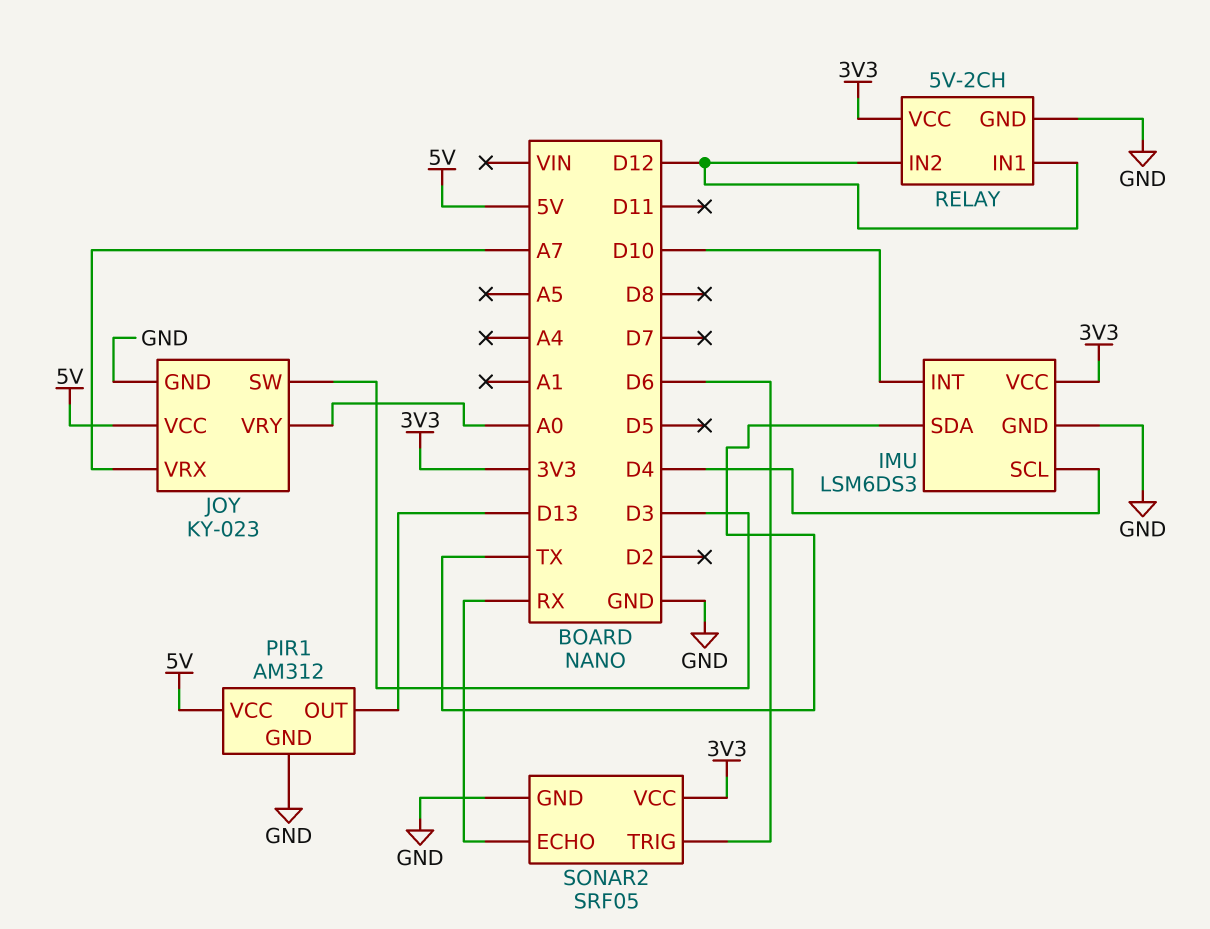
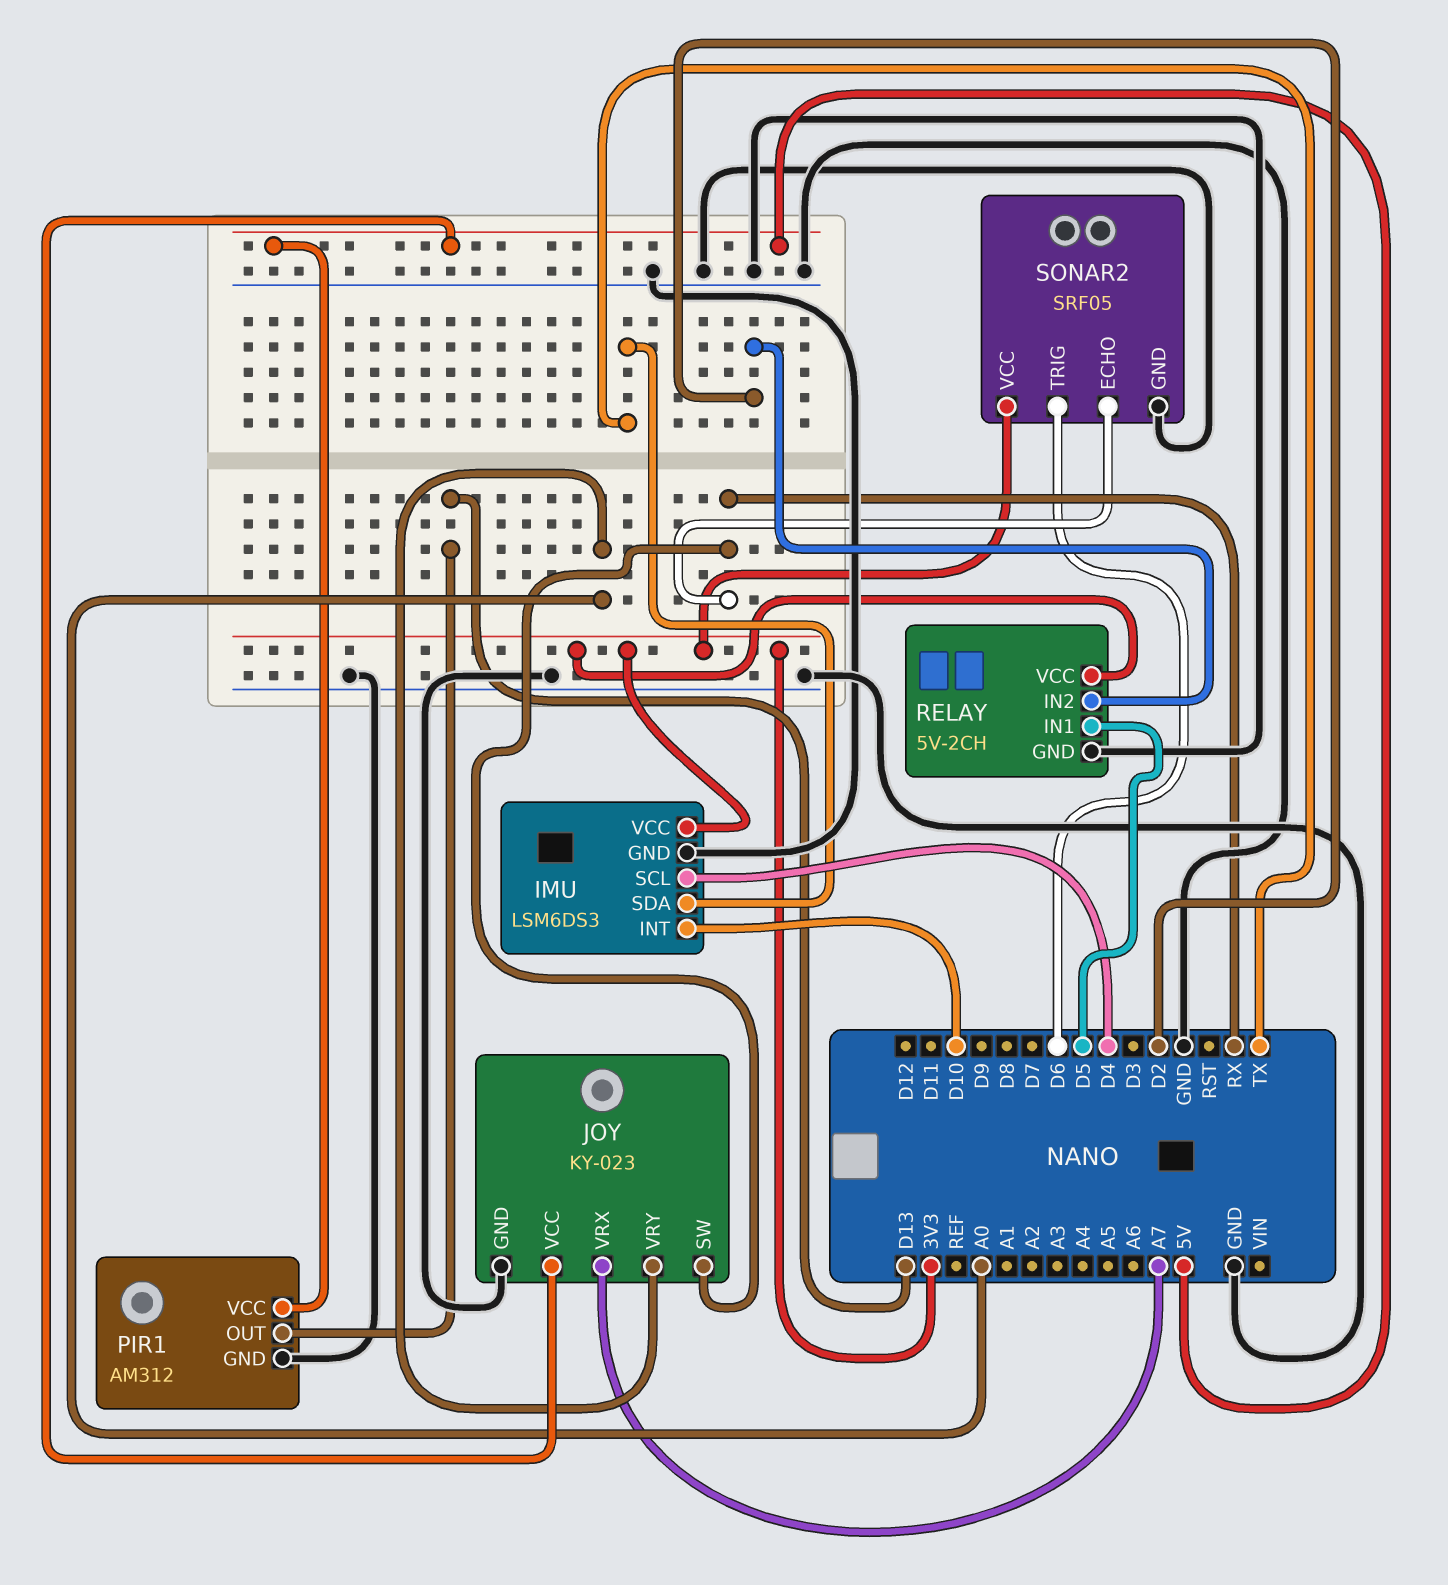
JOY pin SW: D3 -> RX
RELAY pin IN1: D12 -> D5
RELAY pin IN2: D12 -> D2

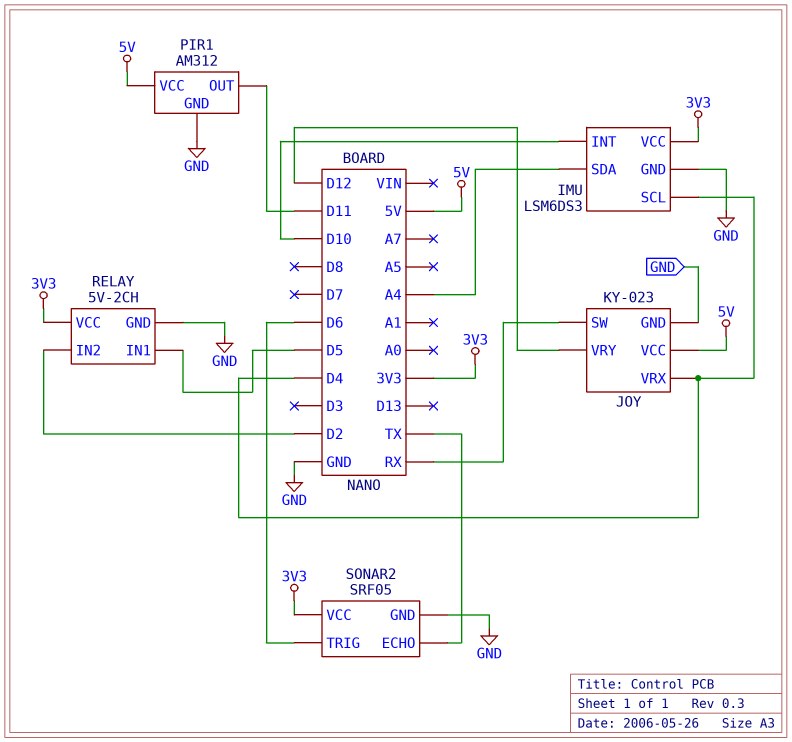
IMU pin SDA: TX -> A4
JOY pin VRX: A7 -> D4
JOY pin VRY: A0 -> D12
PIR1 pin OUT: D13 -> D11
SONAR2 pin ECHO: RX -> TX

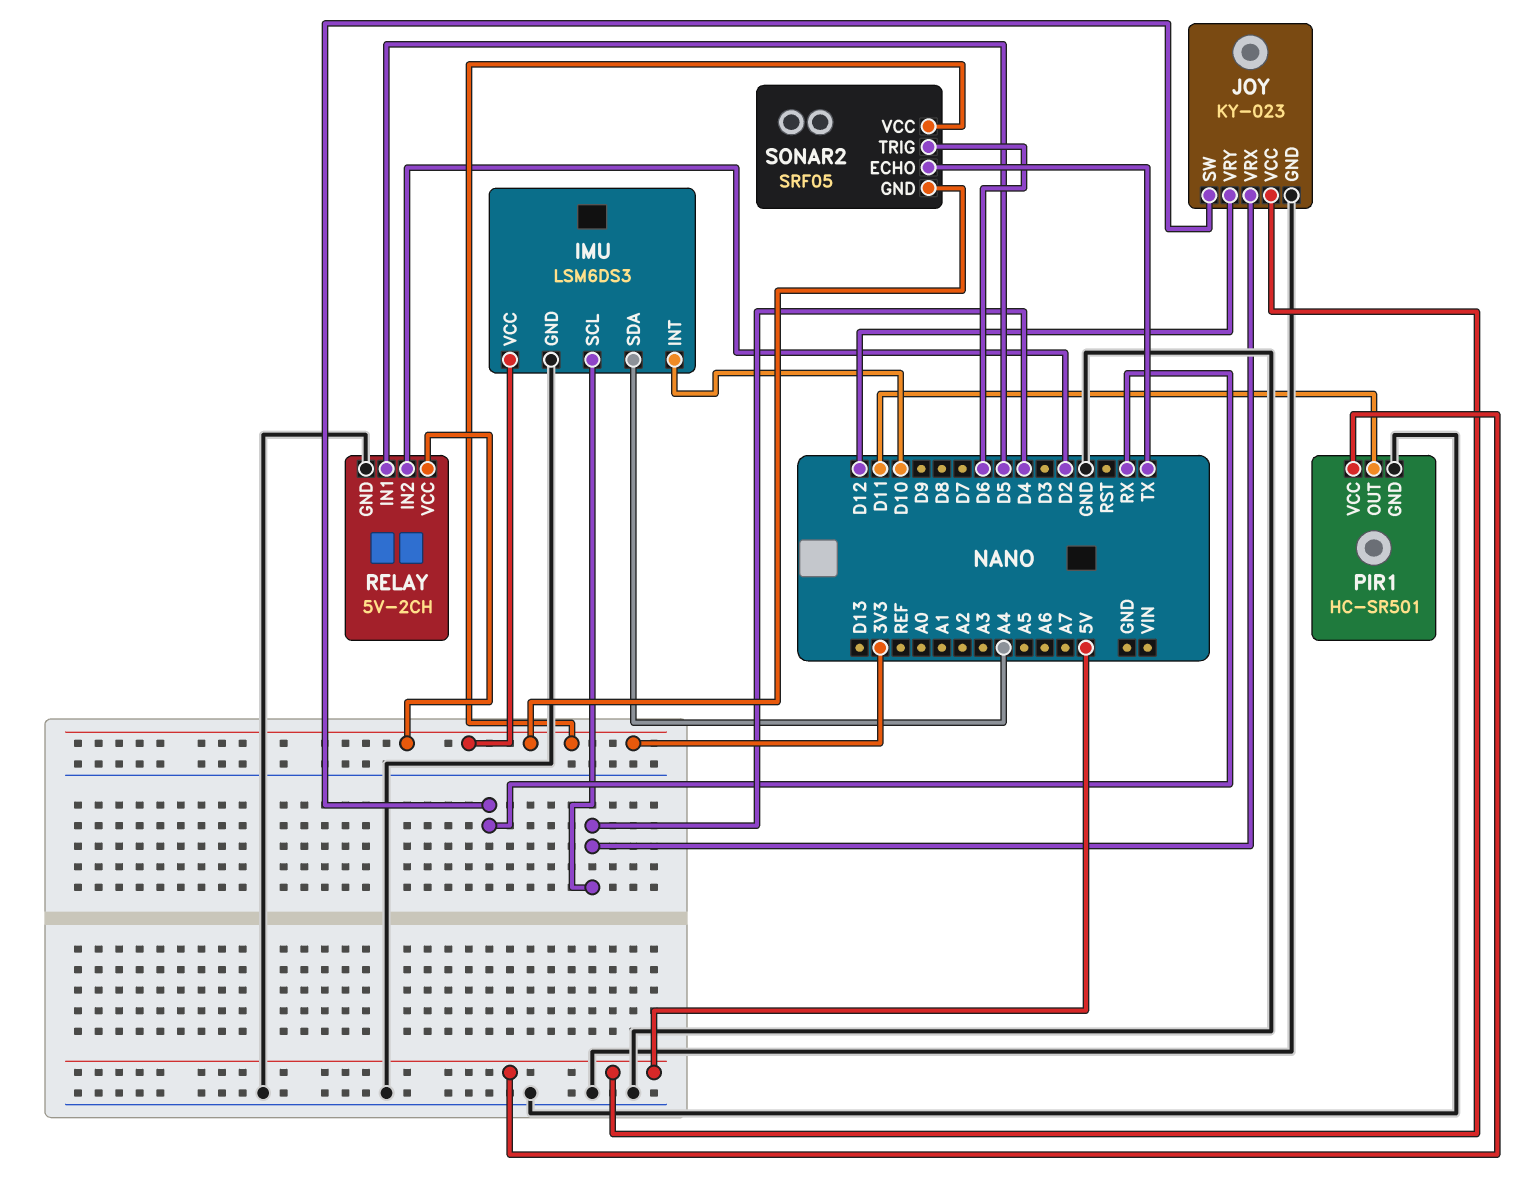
PIR1: AM312 -> HC-SR501
SONAR2 pin GND: GND -> 3V3

